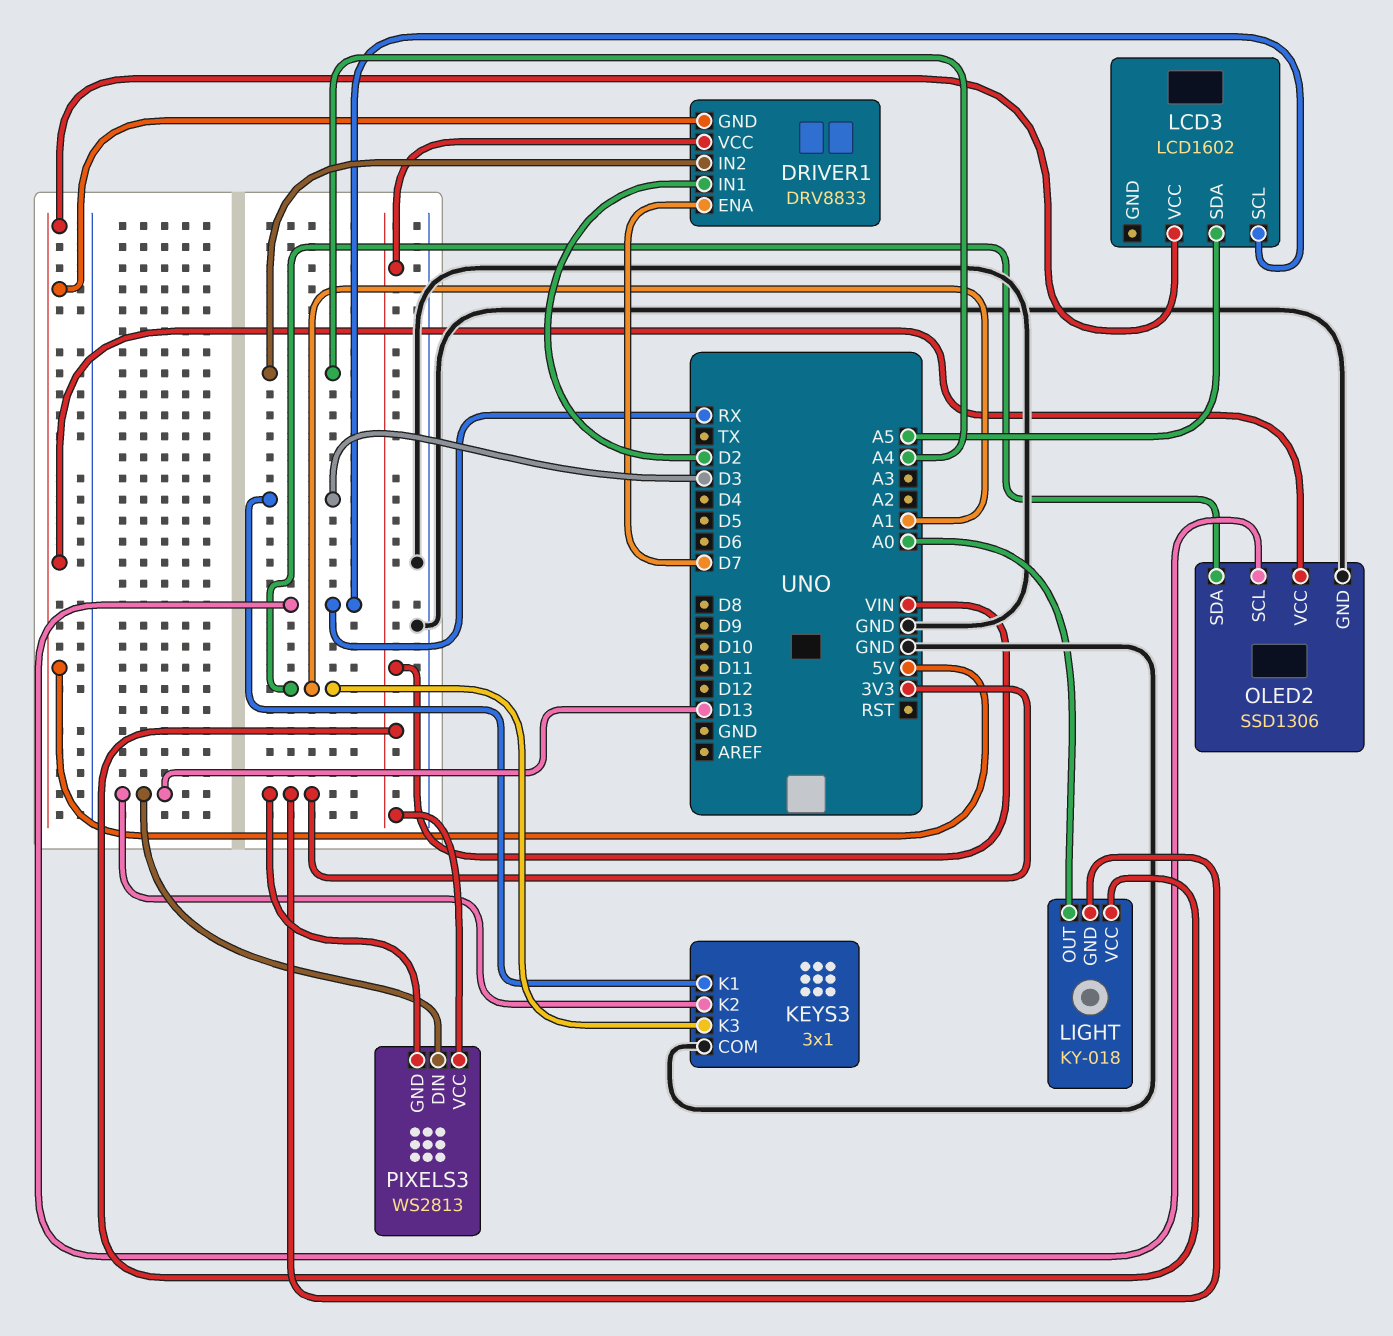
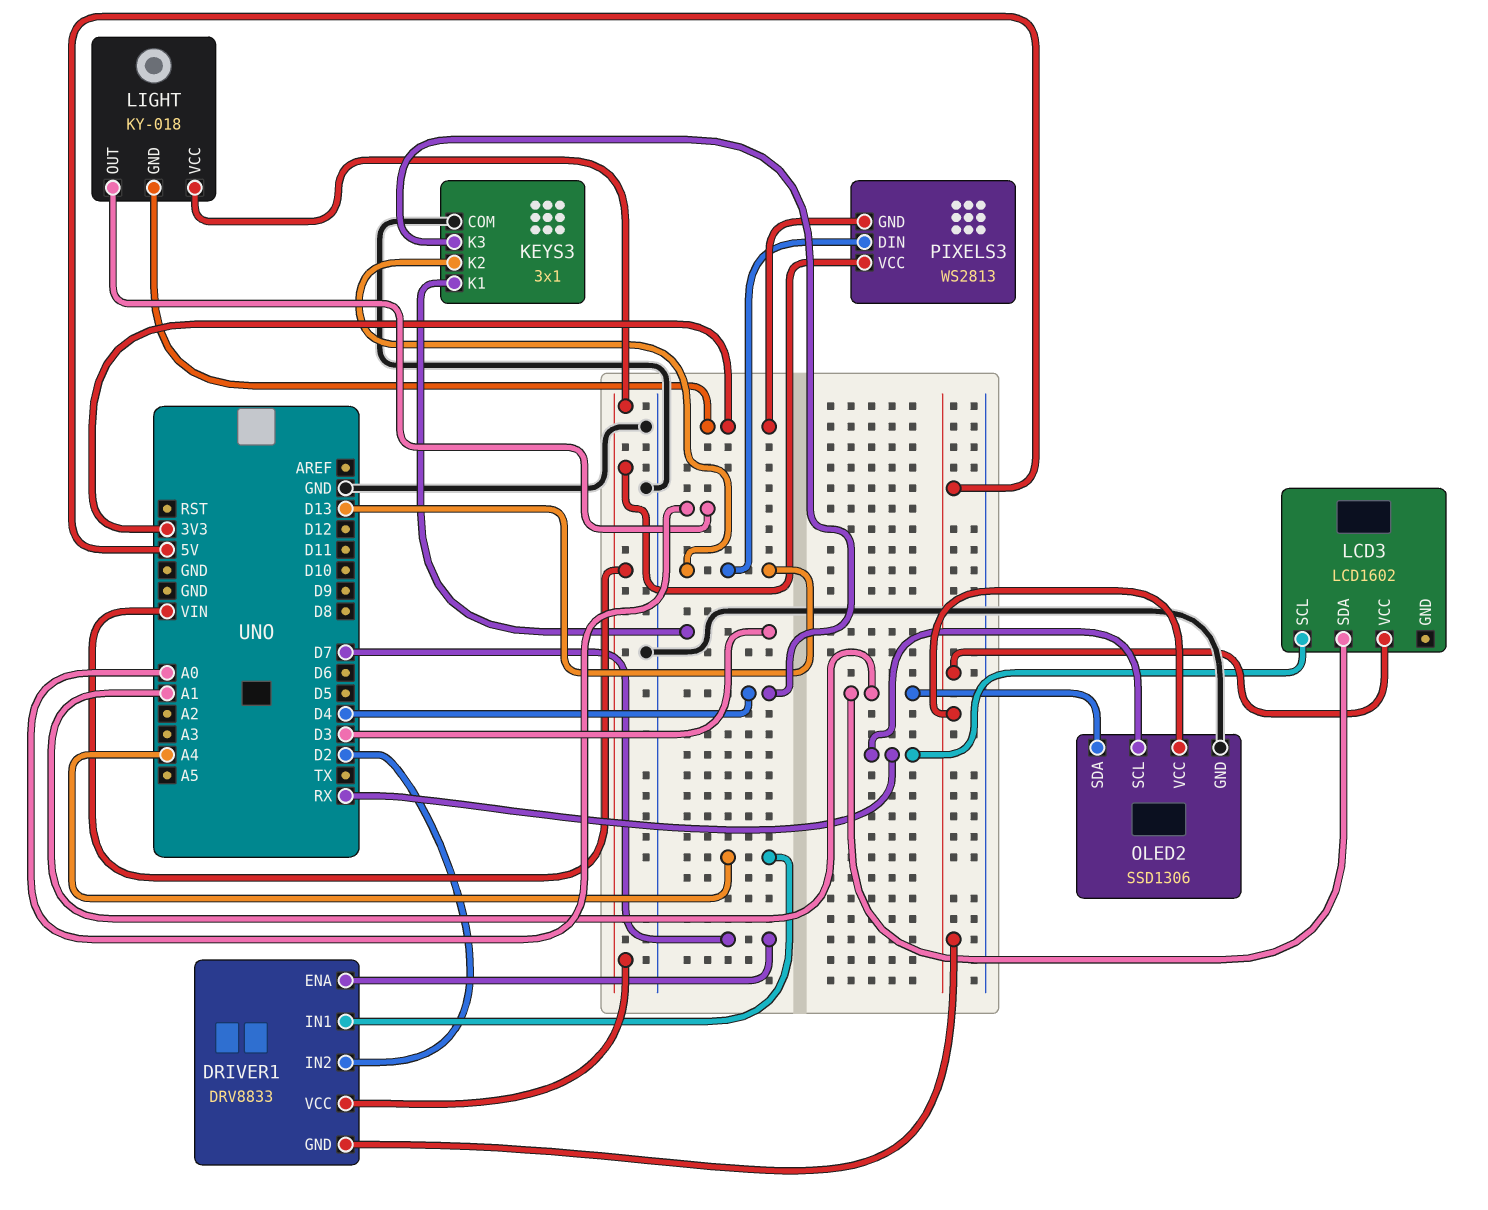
DRIVER1 pin IN1: D2 -> A4
DRIVER1 pin IN2: A4 -> D2
KEYS3 pin K3: A1 -> D4
LCD3 pin SDA: A5 -> A1

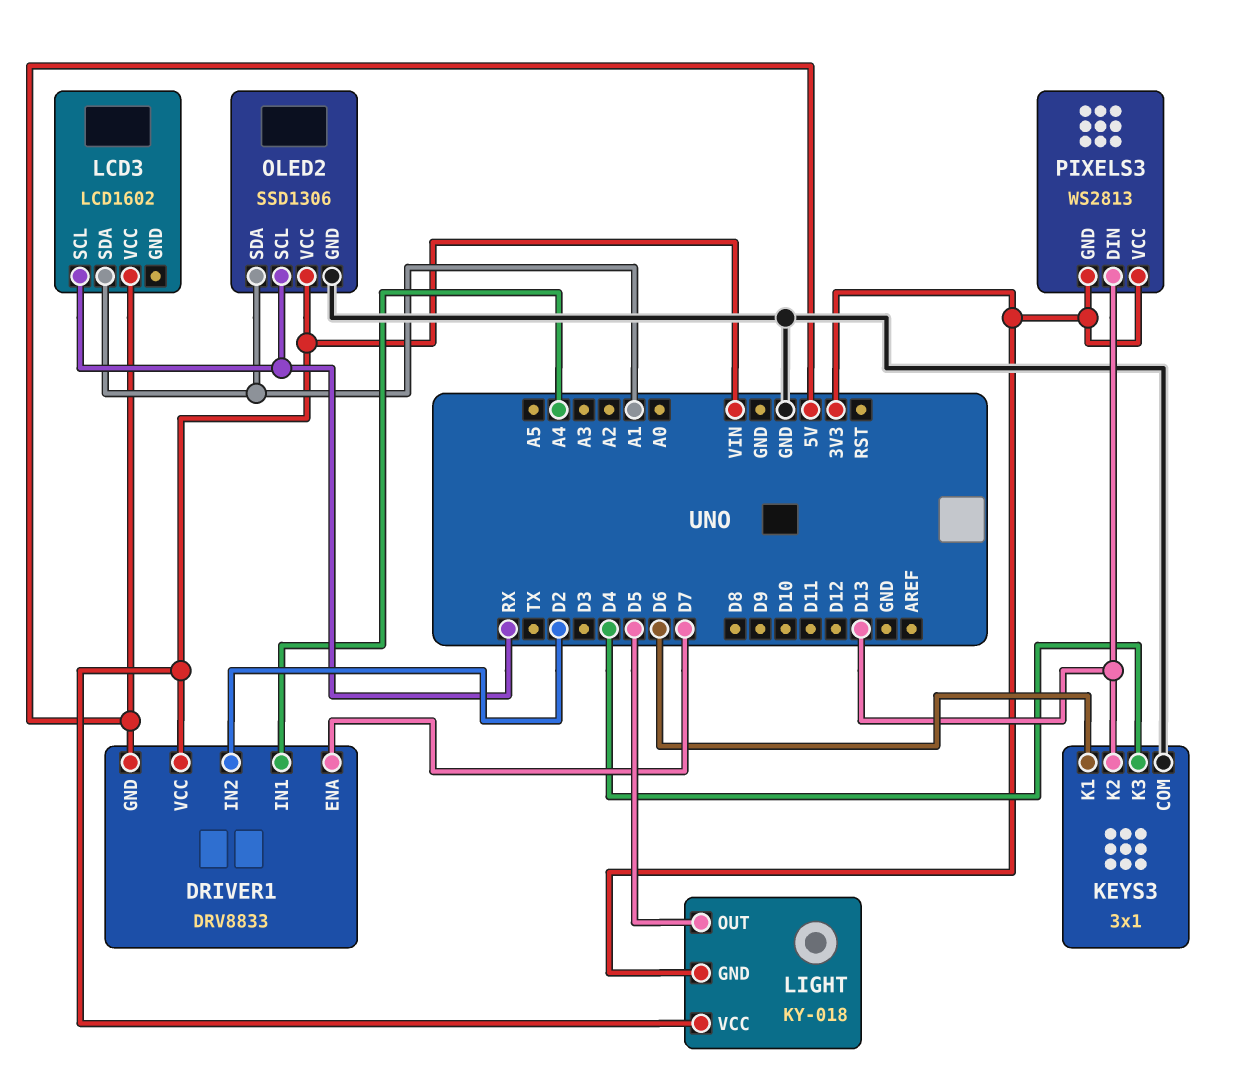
KEYS3 pin K1: D3 -> D6
LIGHT pin OUT: A0 -> D5
OLED2 pin VCC: 5V -> VIN
PIXELS3 pin VCC: VIN -> 3V3

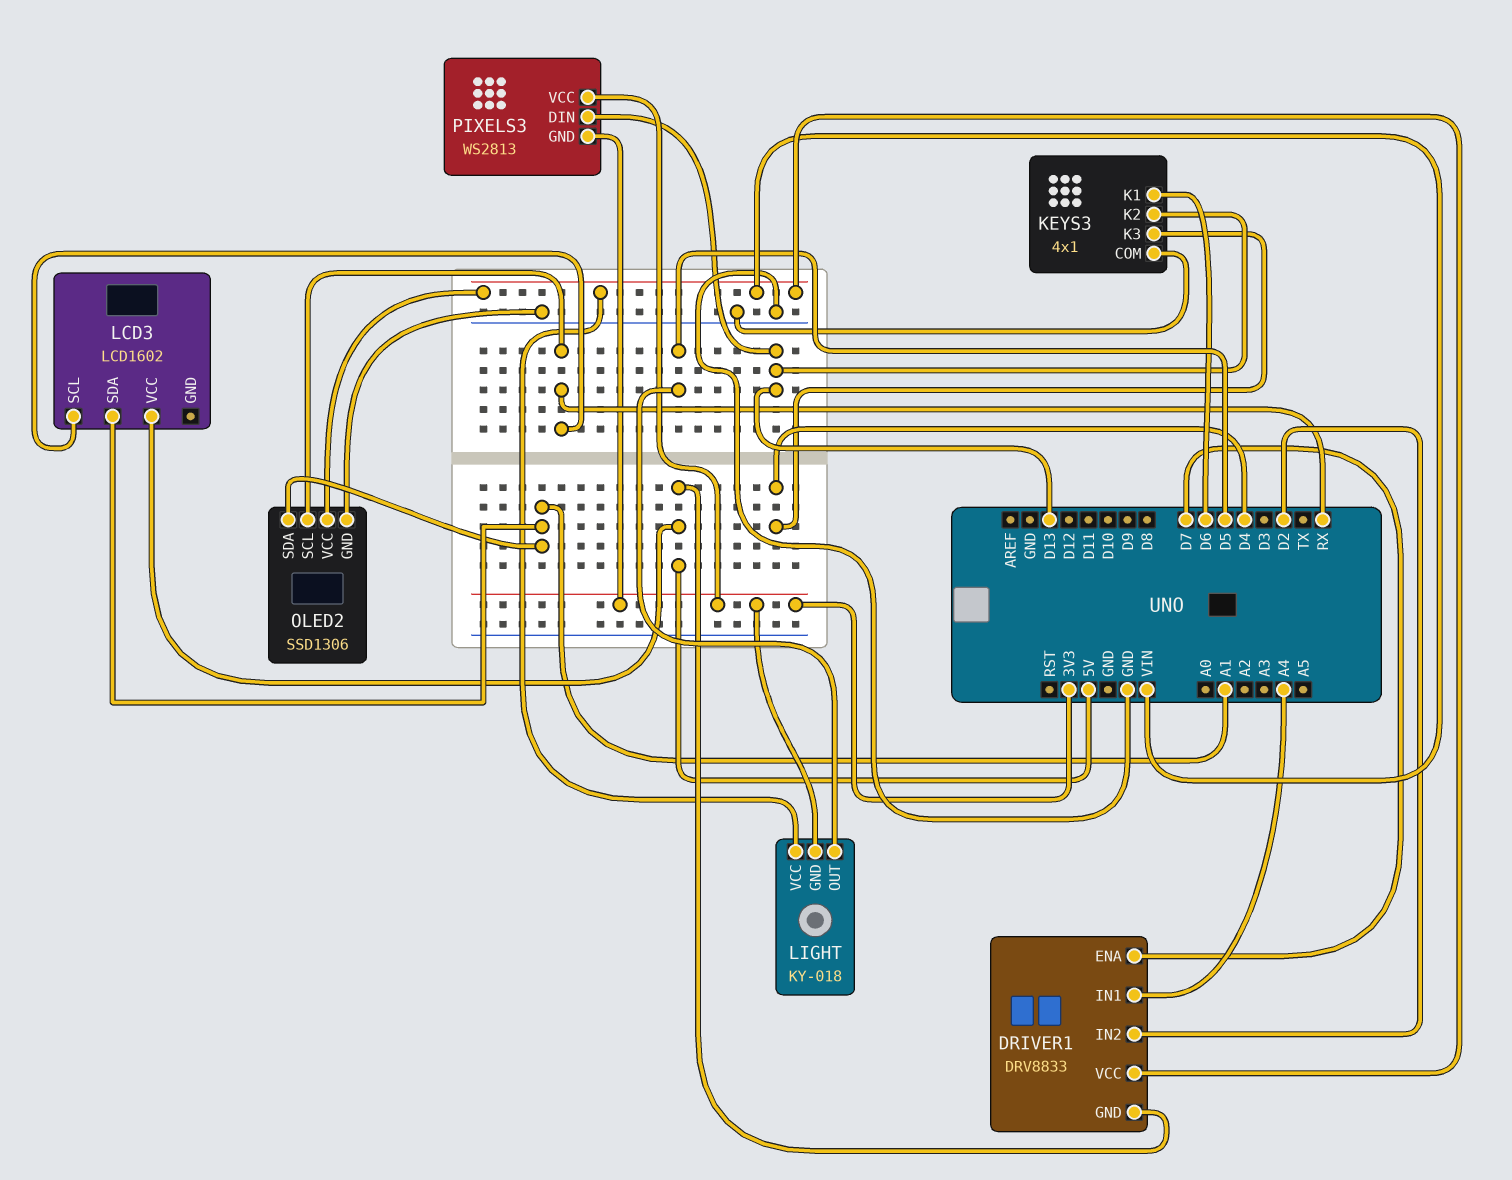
KEYS3: 3x1 -> 4x1

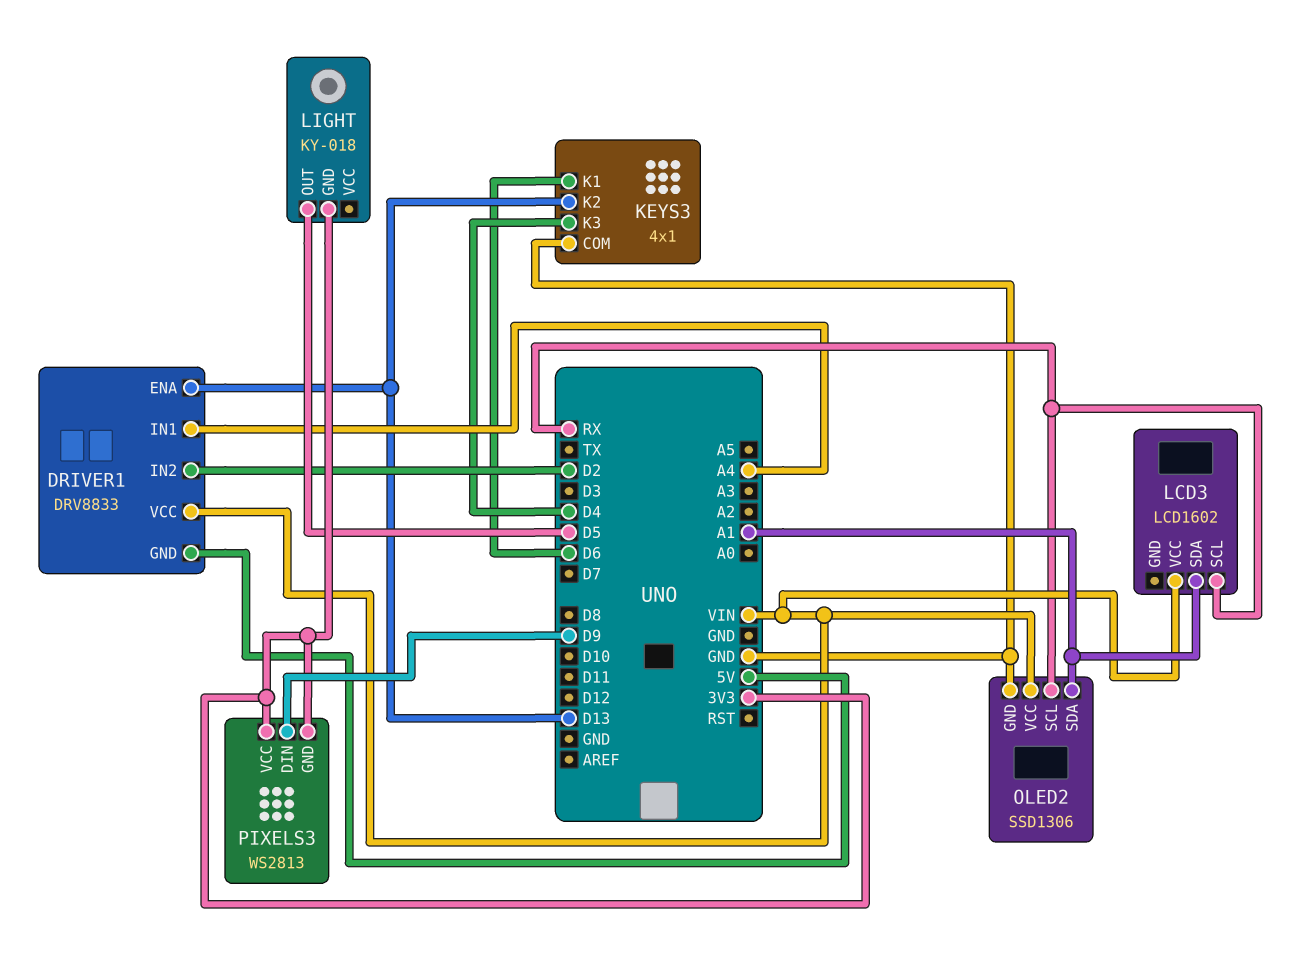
DRIVER1 pin ENA: D7 -> D13
LCD3 pin VCC: 5V -> VIN
LIGHT pin VCC: VIN -> none
PIXELS3 pin DIN: D13 -> D9

